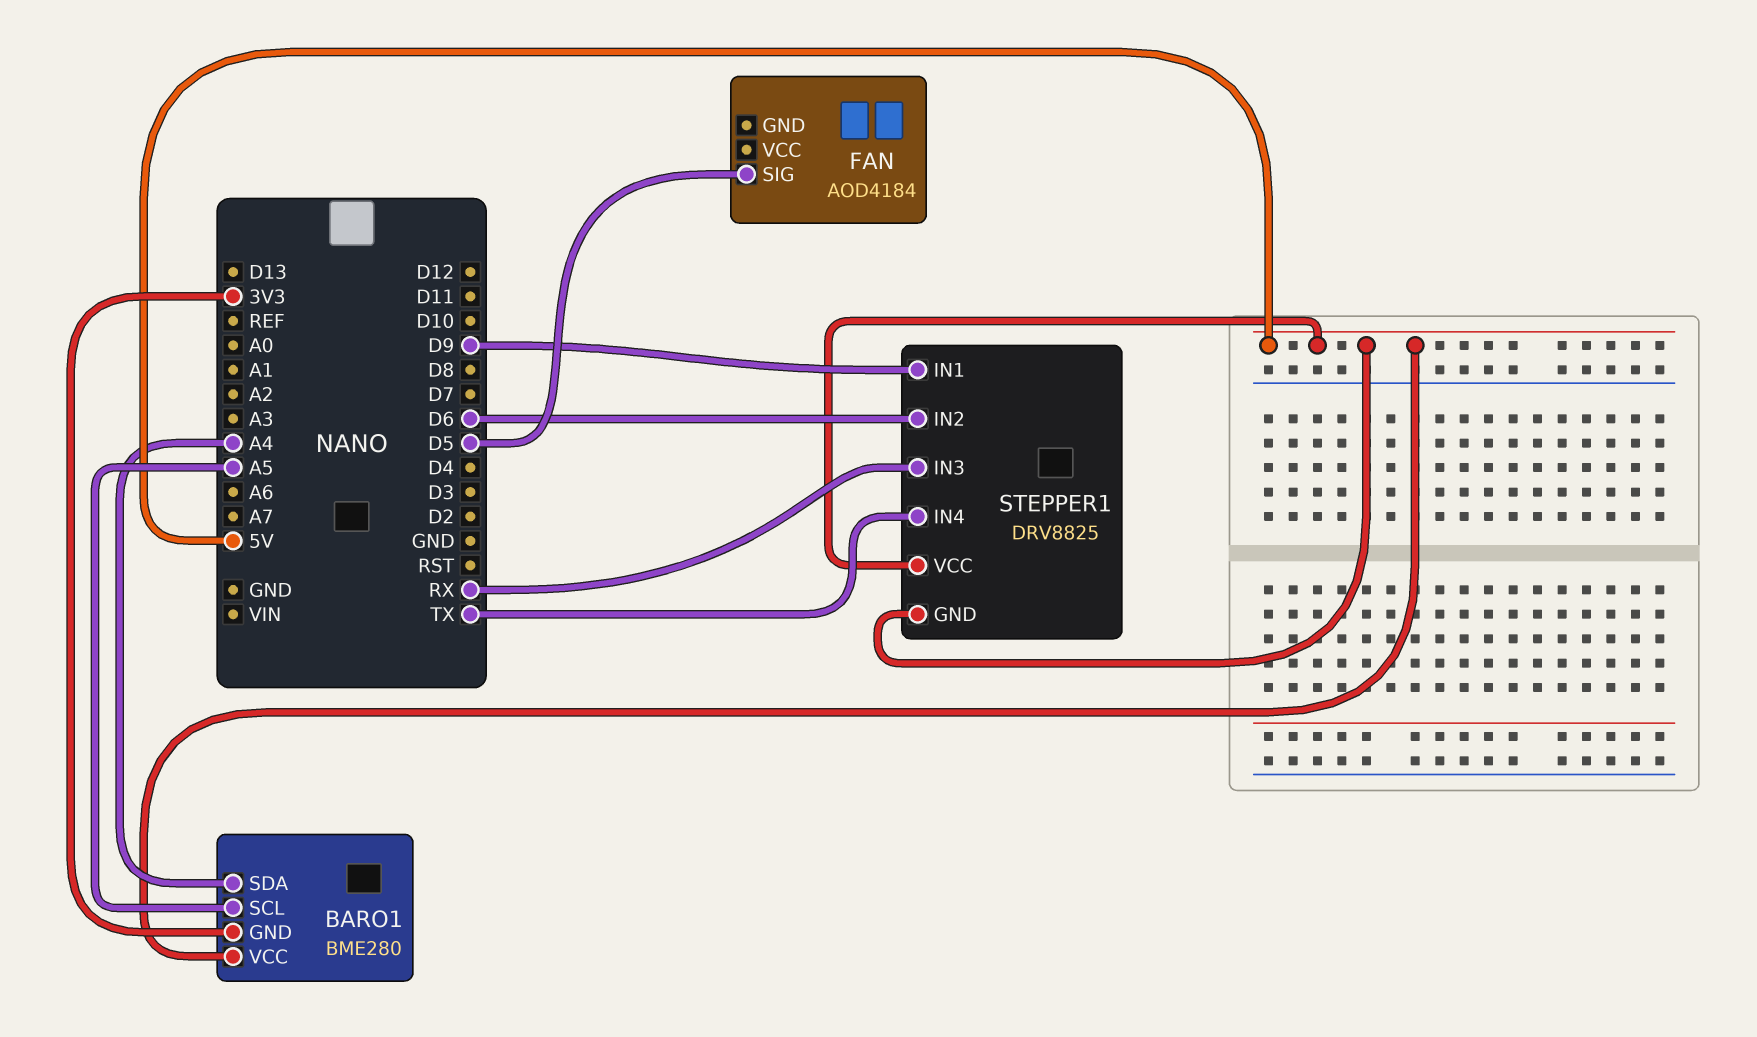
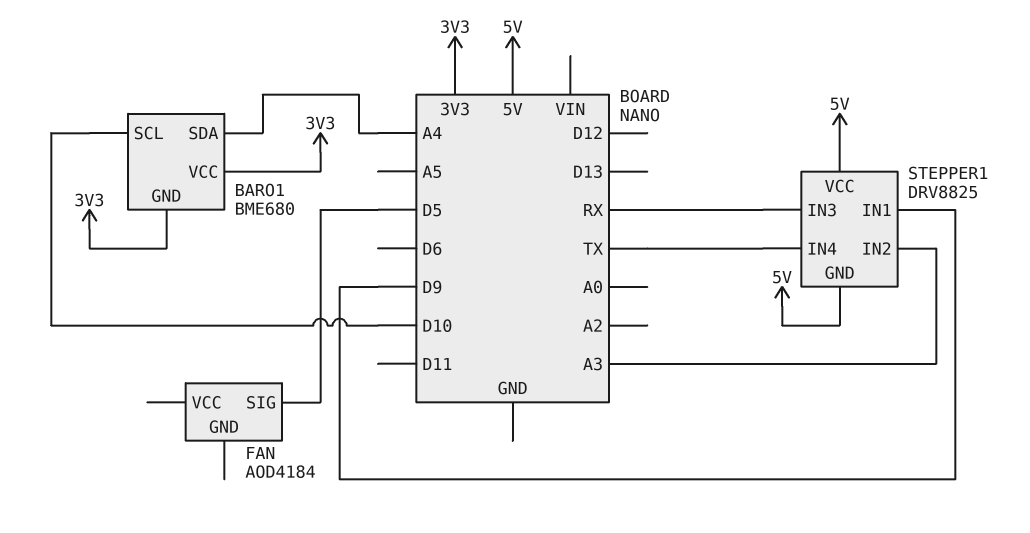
BARO1: BME280 -> BME680
BARO1 pin SCL: A5 -> D10
BARO1 pin VCC: 5V -> 3V3
STEPPER1 pin IN2: D6 -> A3

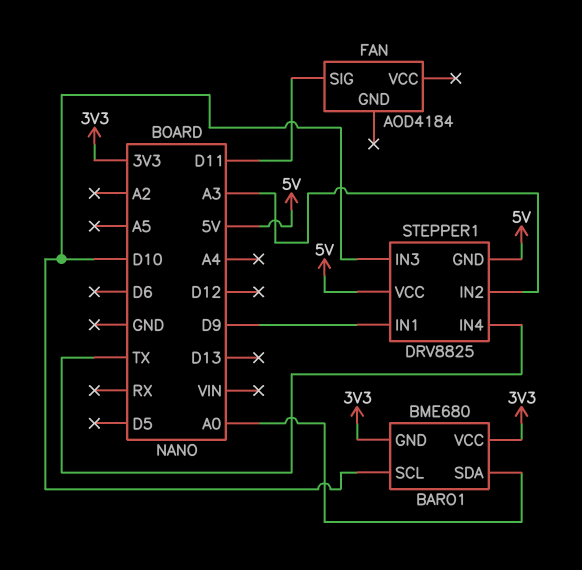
BARO1 pin SDA: A4 -> A0
FAN pin SIG: D5 -> D11
STEPPER1 pin IN3: RX -> D10

